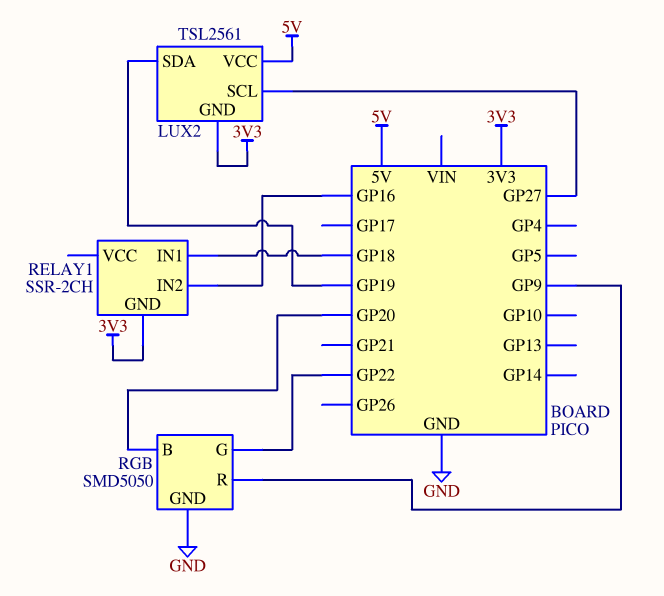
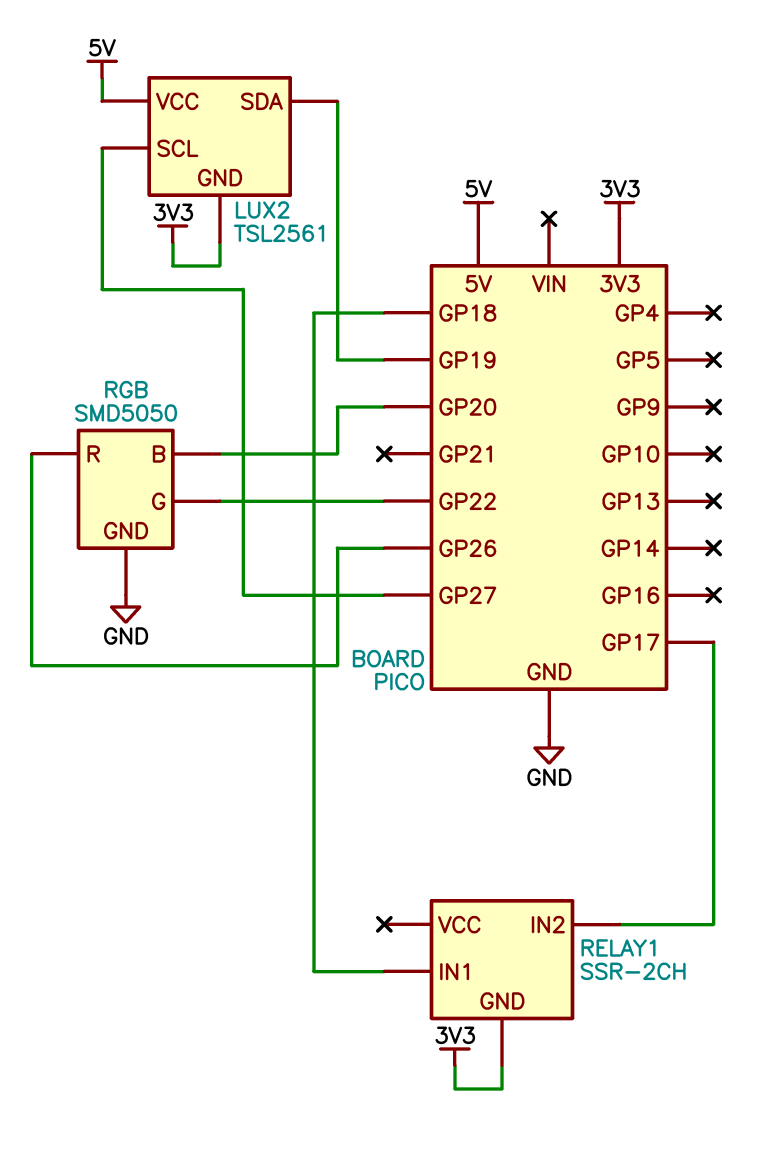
RELAY1 pin IN2: GP16 -> GP17
RGB pin R: GP9 -> GP26

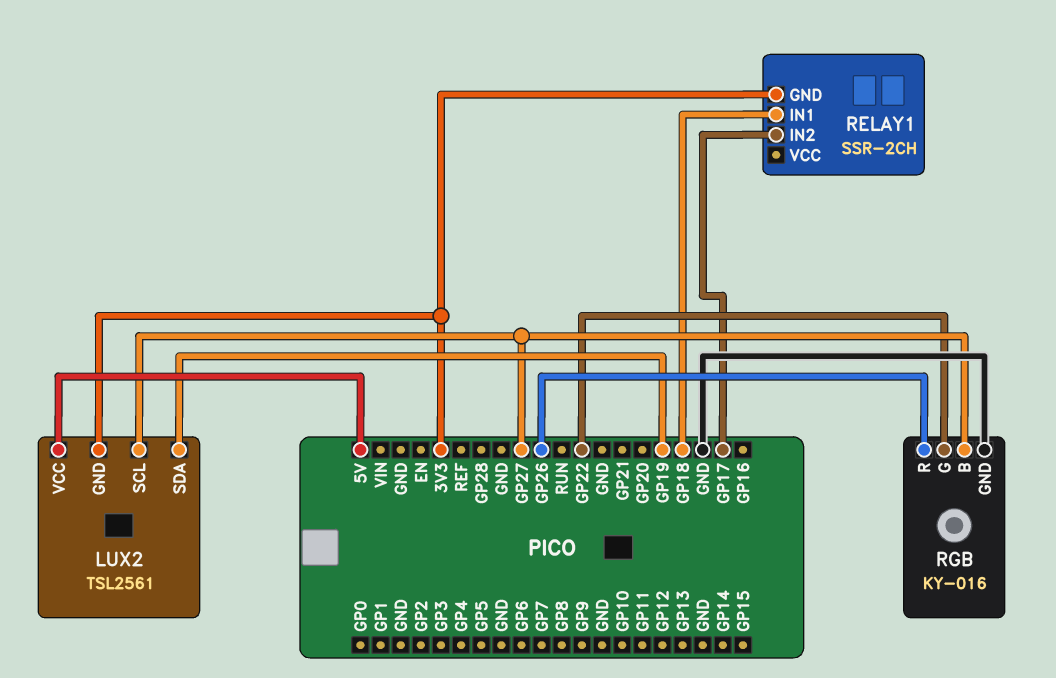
RGB: SMD5050 -> KY-016
RGB pin B: GP20 -> GP27

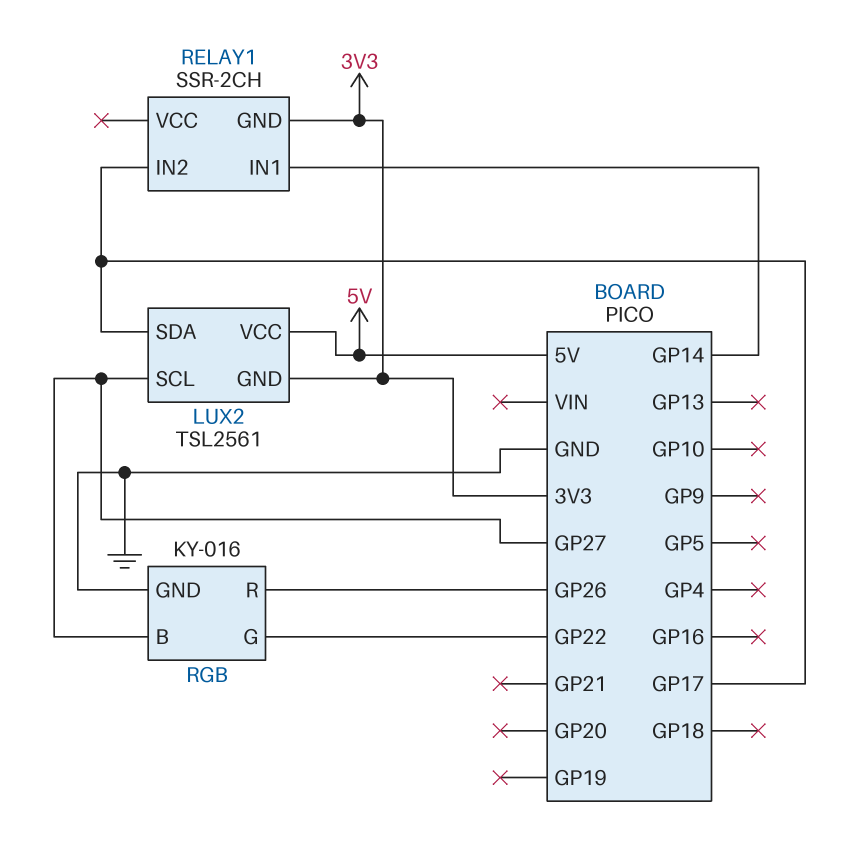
LUX2 pin SDA: GP19 -> GP17
RELAY1 pin IN1: GP18 -> GP14

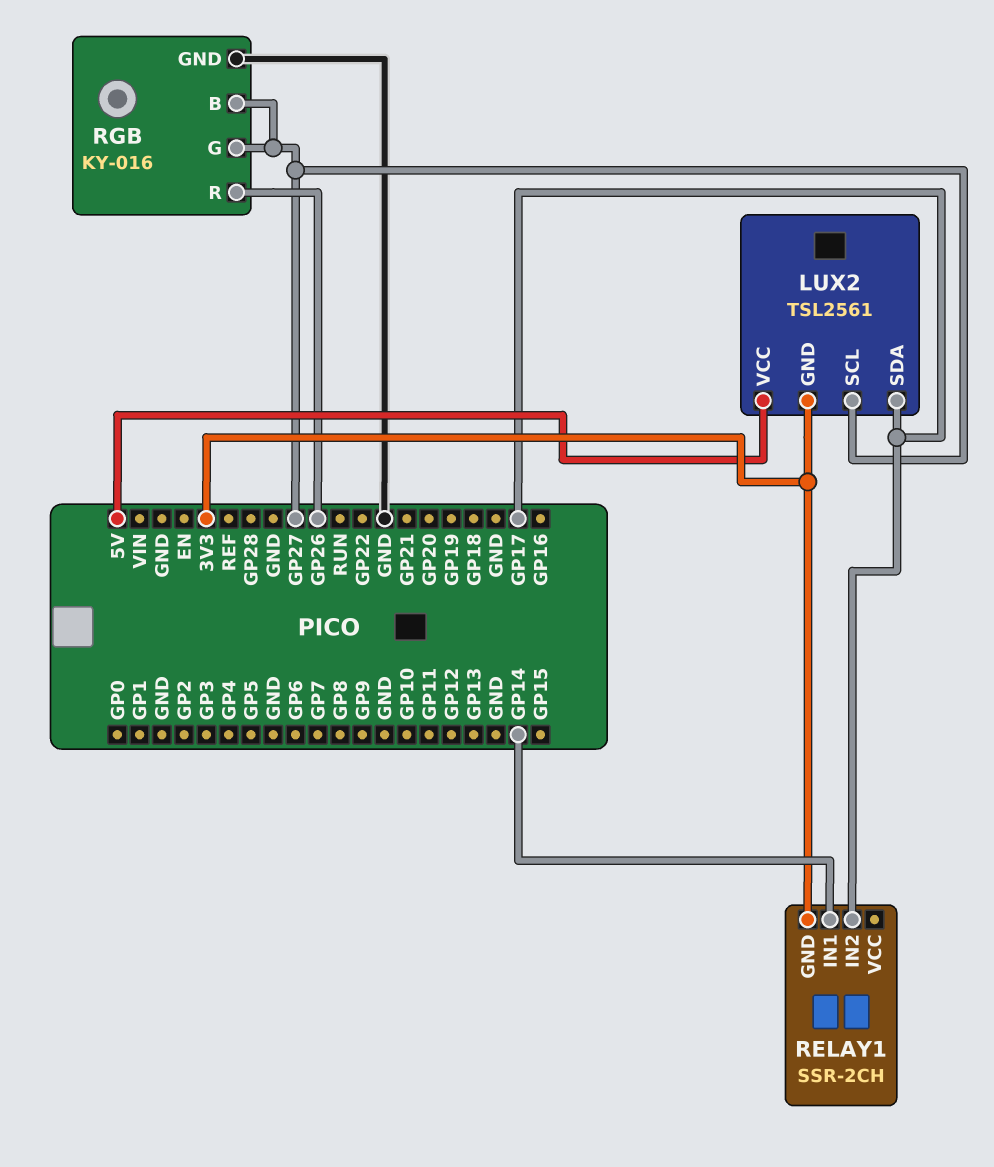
RGB pin G: GP22 -> GP27

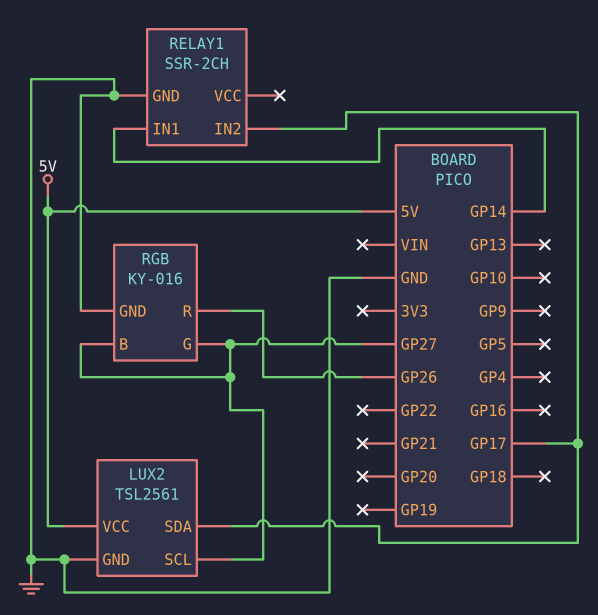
LUX2 pin GND: 3V3 -> GND
RELAY1 pin GND: 3V3 -> GND

